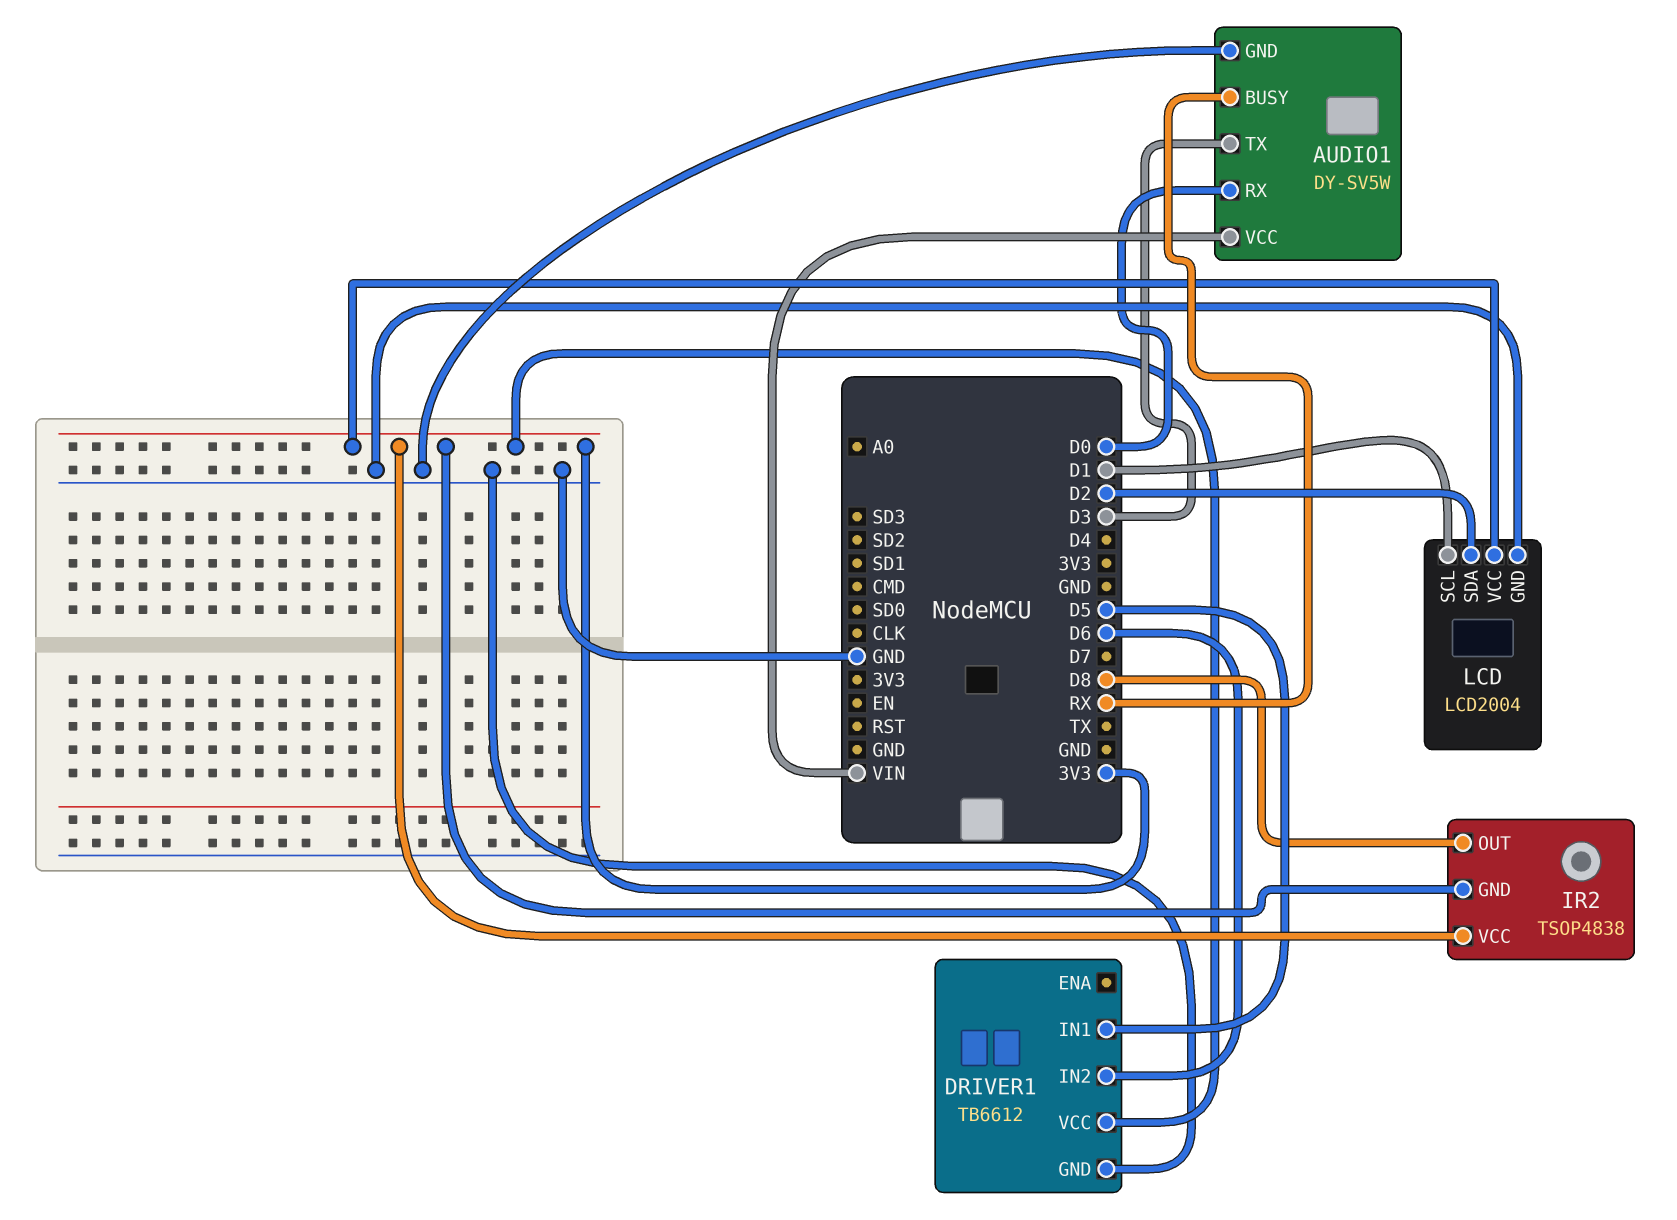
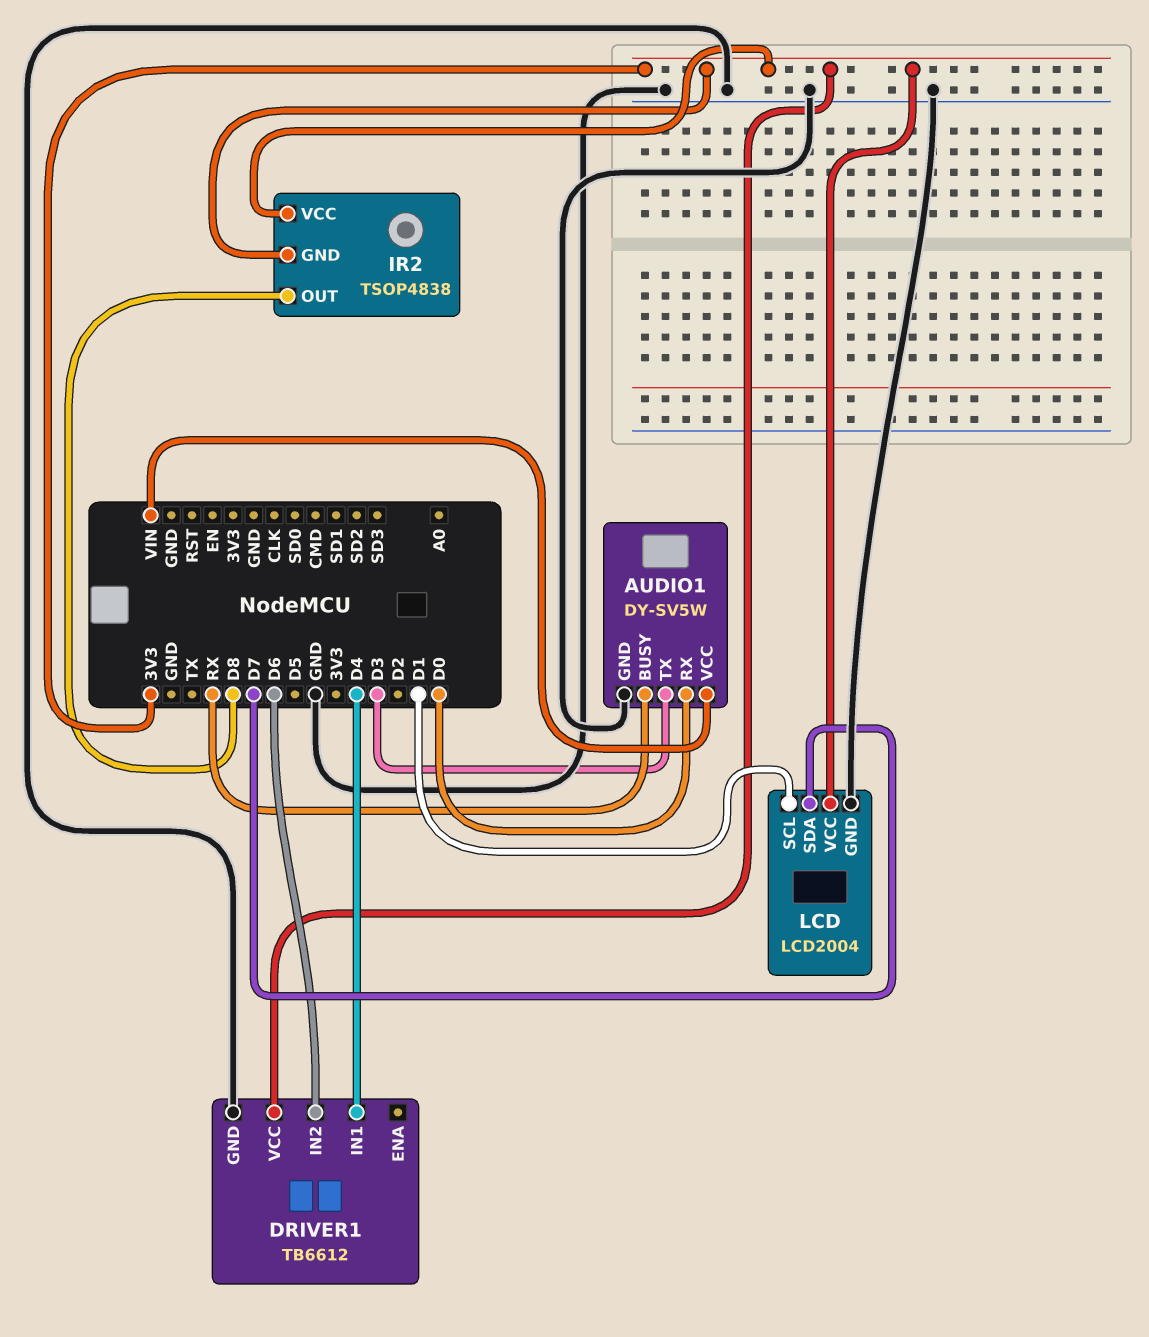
DRIVER1 pin IN1: D5 -> D4
LCD pin SDA: D2 -> D7

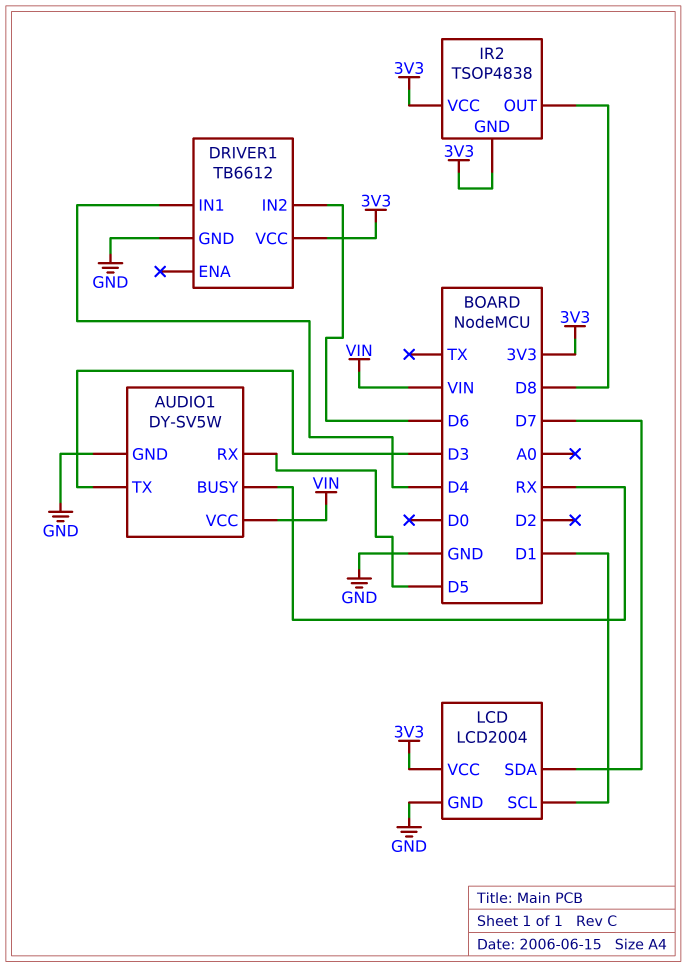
AUDIO1 pin RX: D0 -> D5

